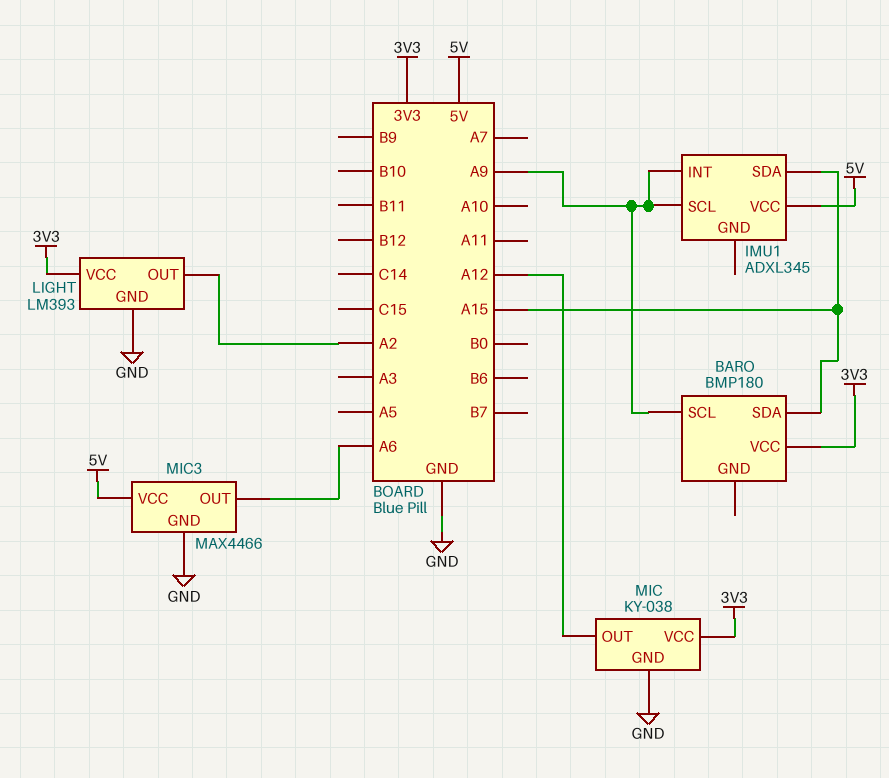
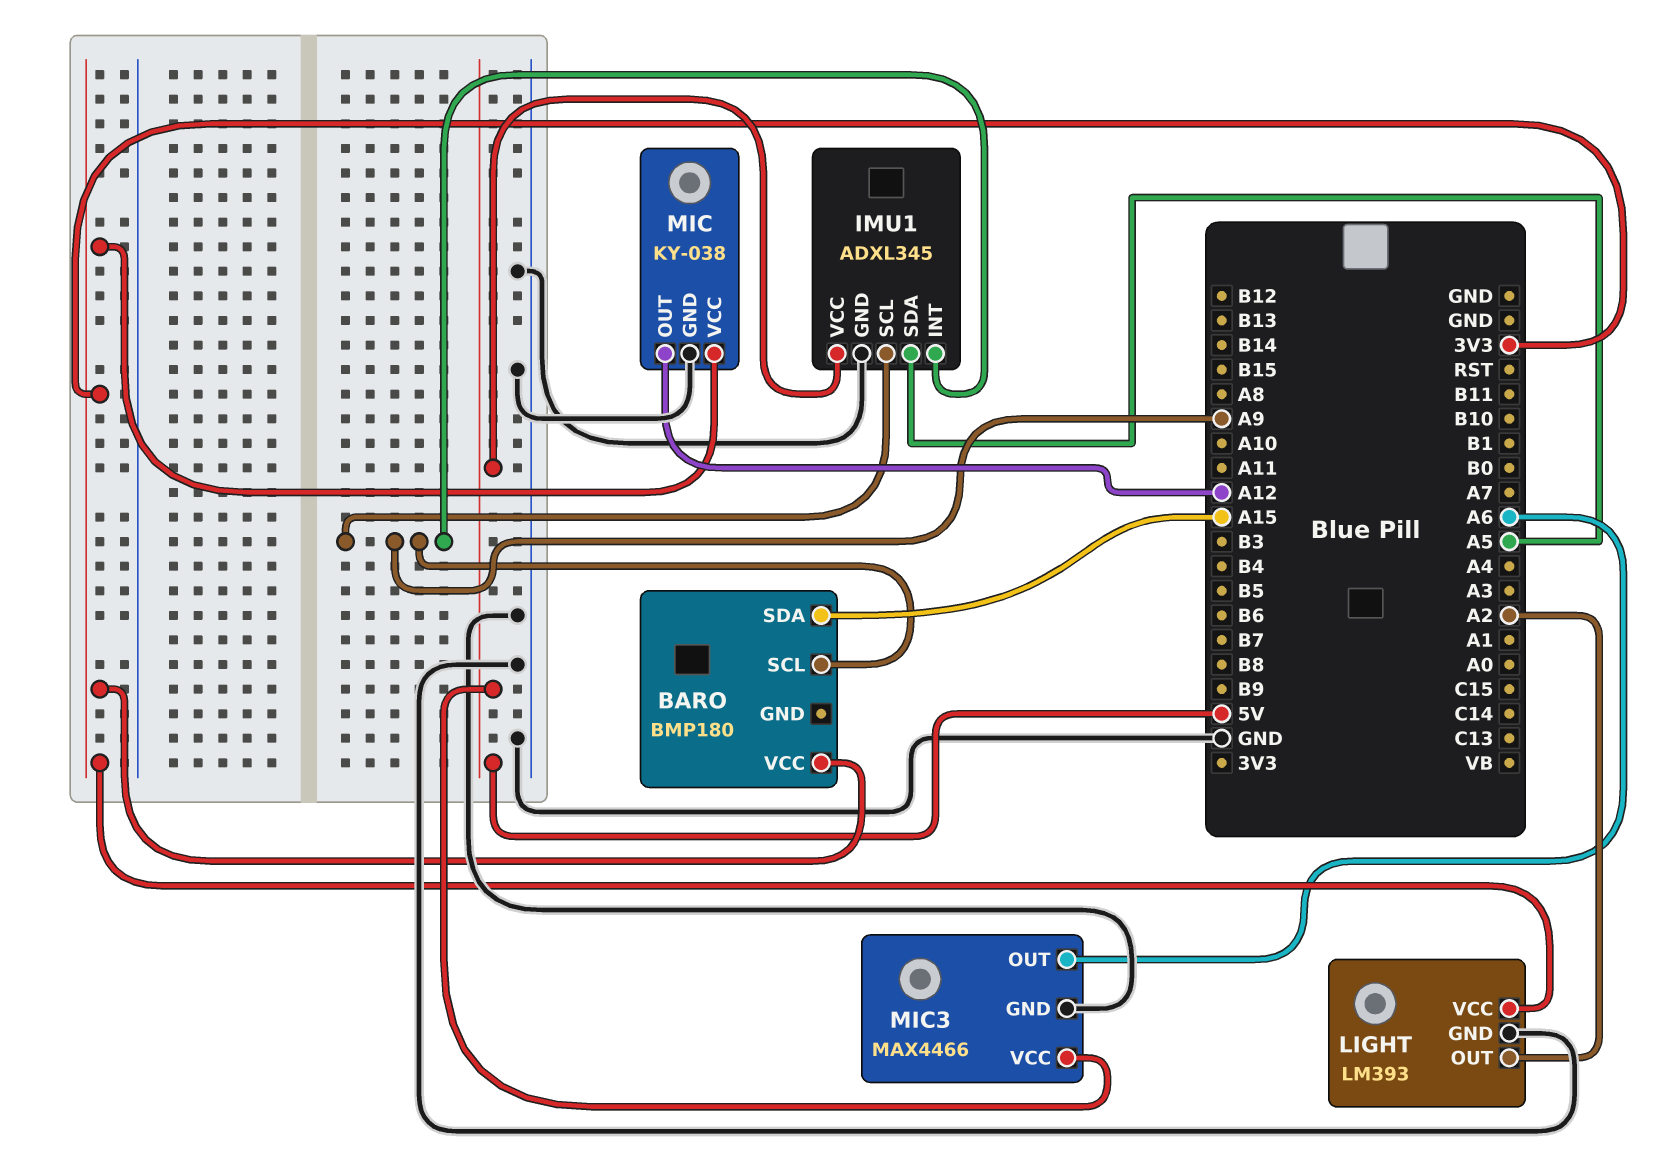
IMU1 pin GND: none -> GND
IMU1 pin SDA: A15 -> A5

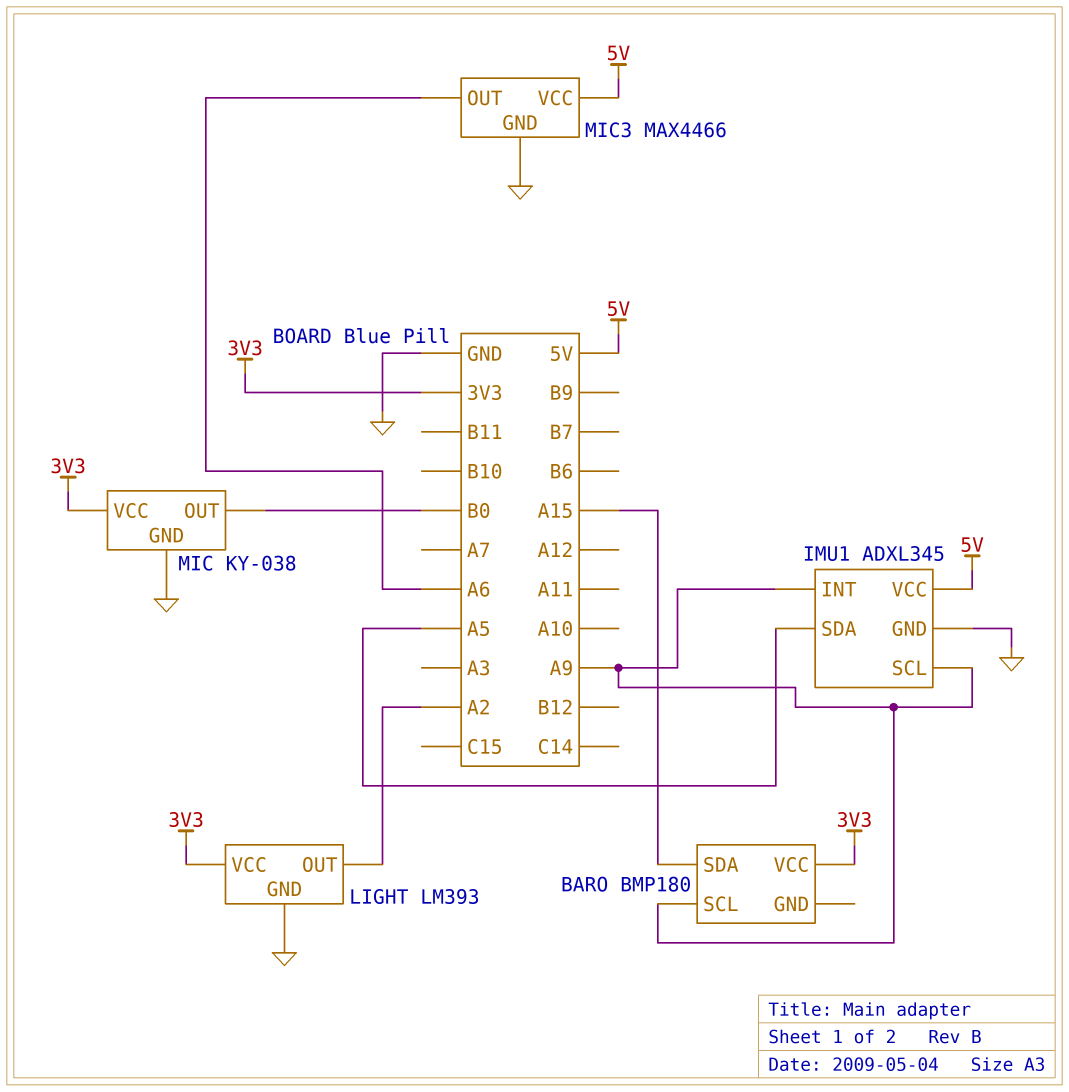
MIC pin OUT: A12 -> B0

